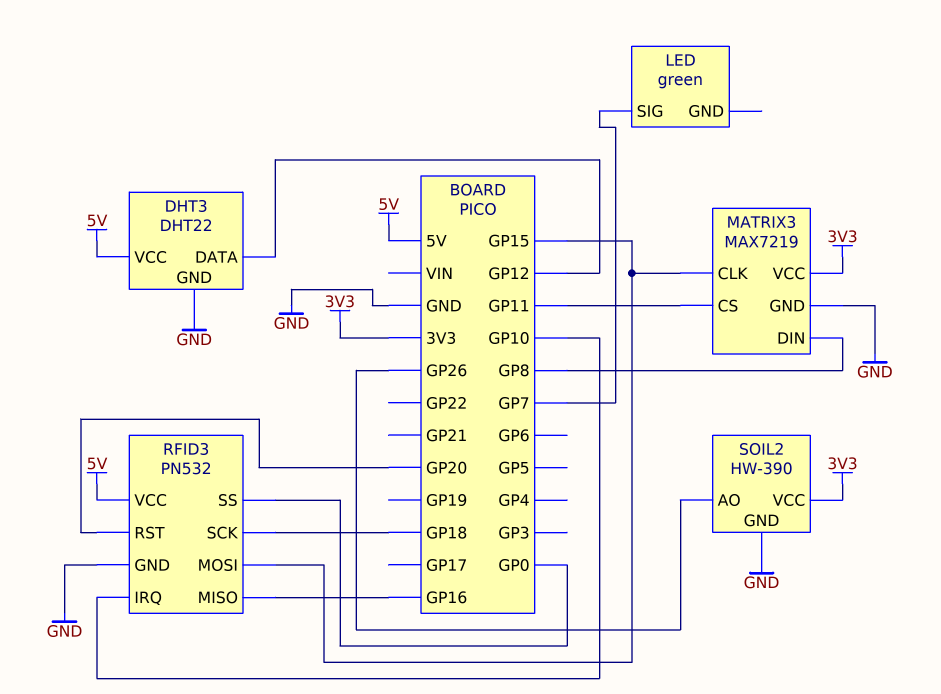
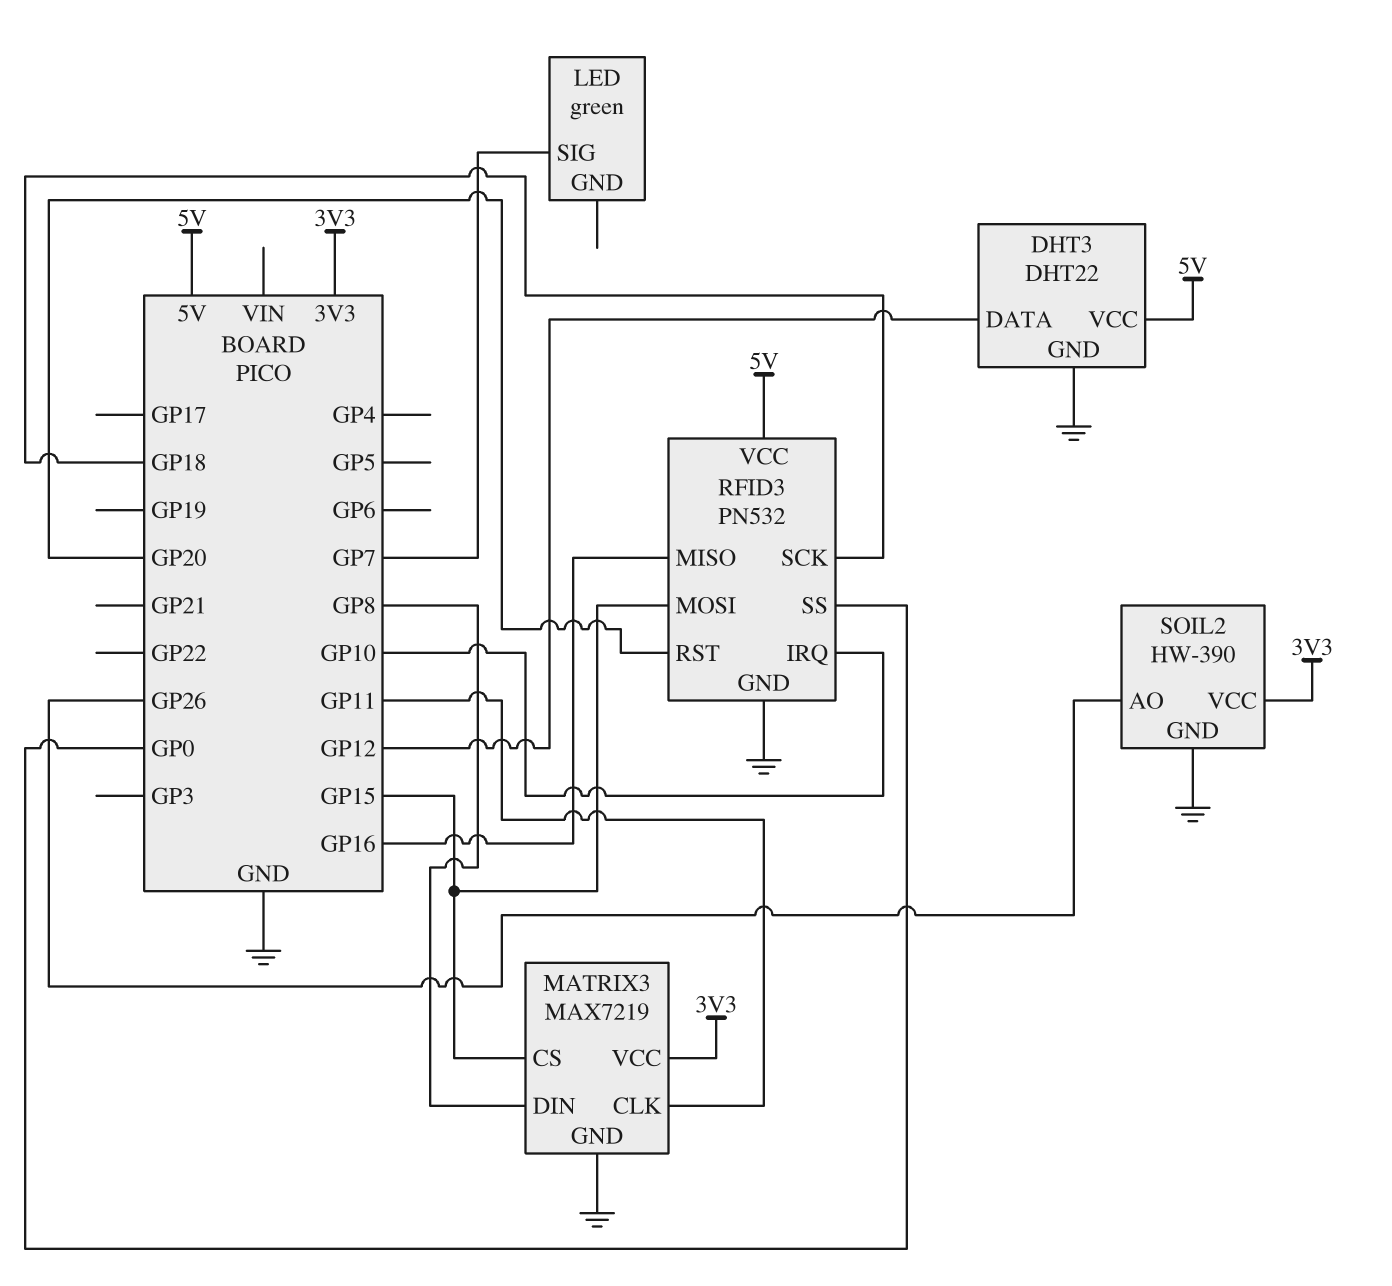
MATRIX3 pin CLK: GP15 -> GP11
MATRIX3 pin CS: GP11 -> GP15

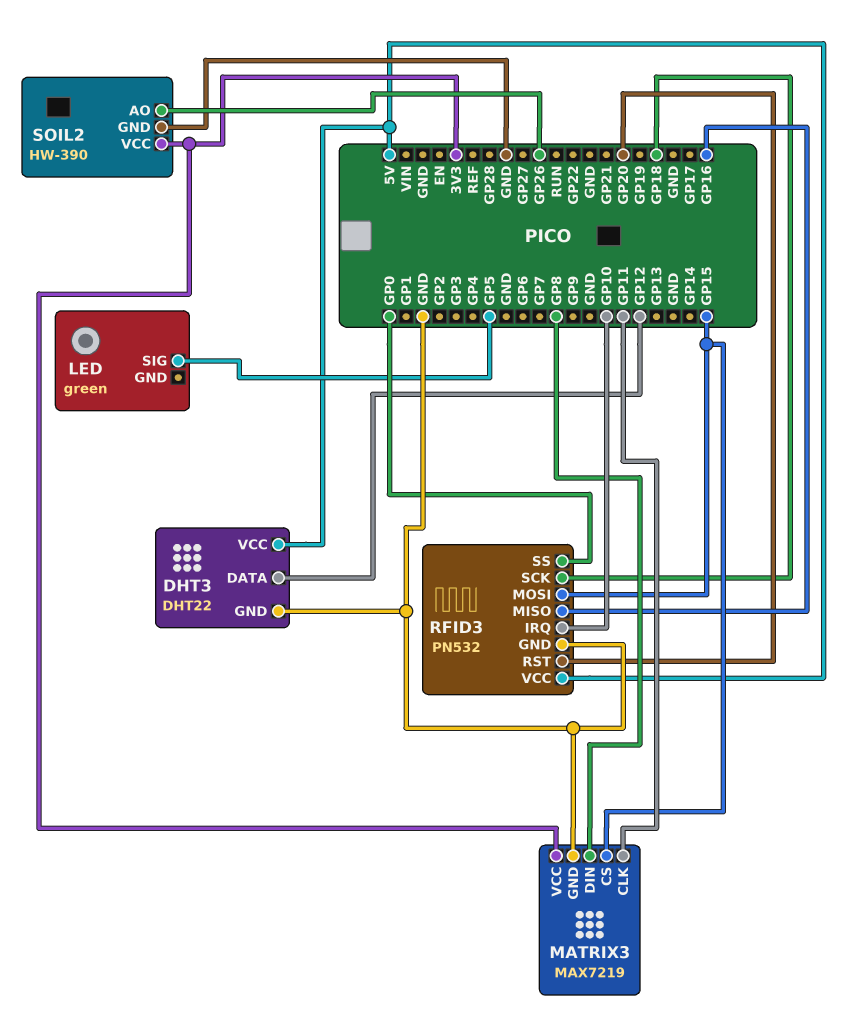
LED pin SIG: GP7 -> GP5

